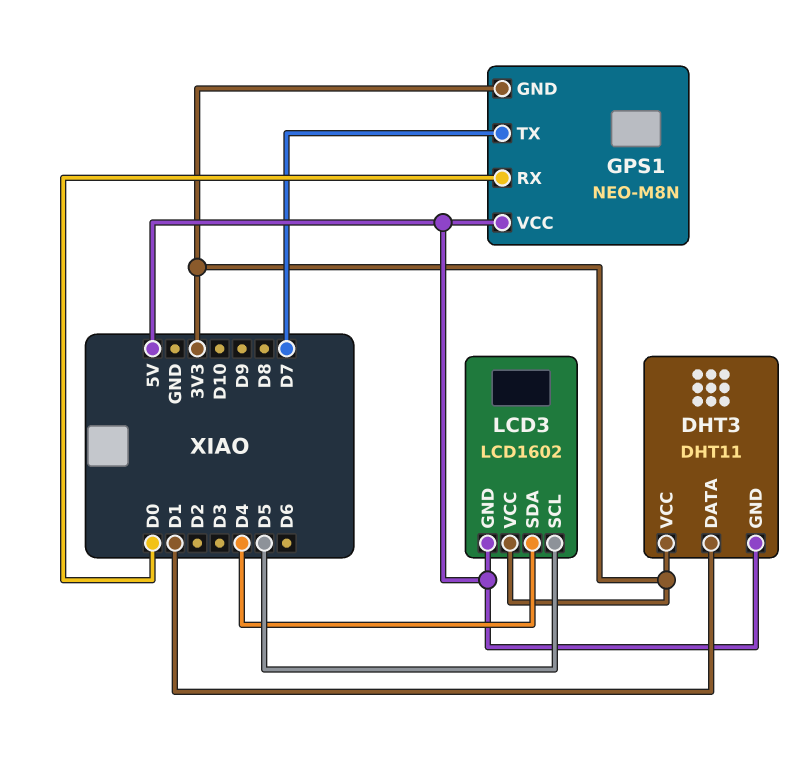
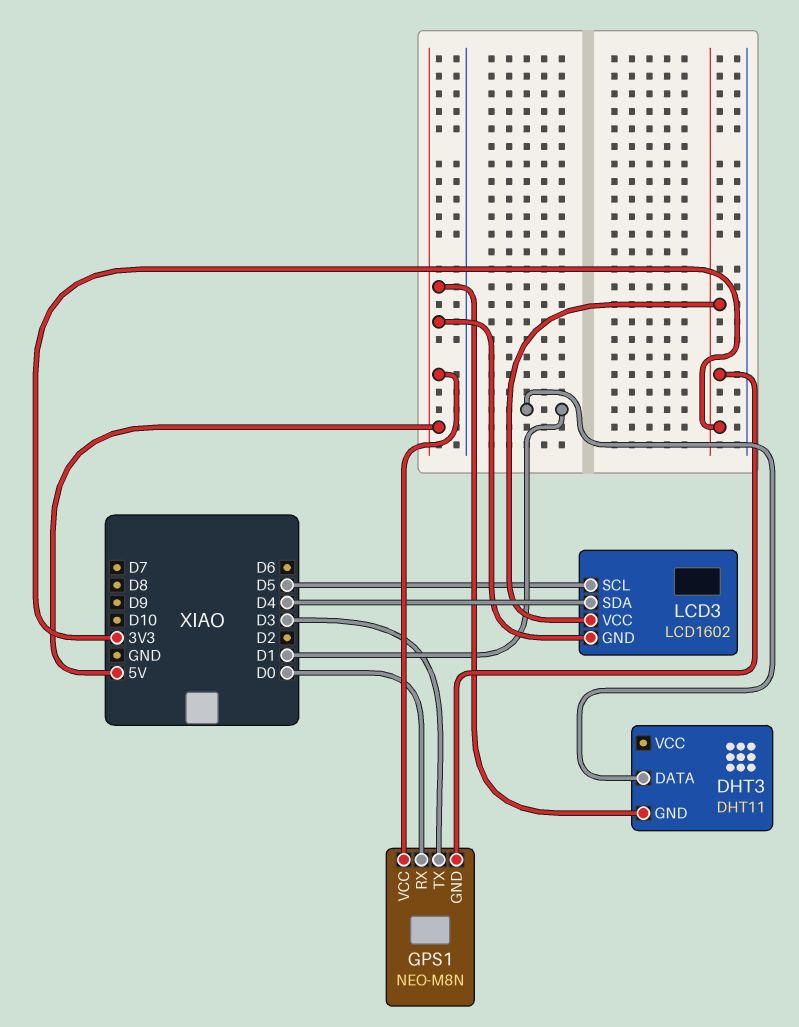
DHT3 pin VCC: 3V3 -> none
GPS1 pin TX: D7 -> D3

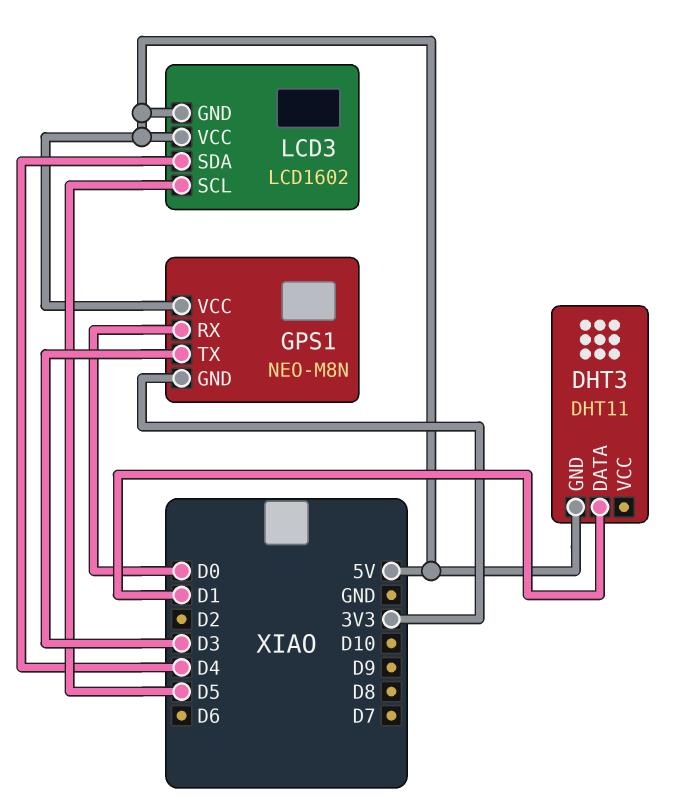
LCD3 pin VCC: 3V3 -> 5V

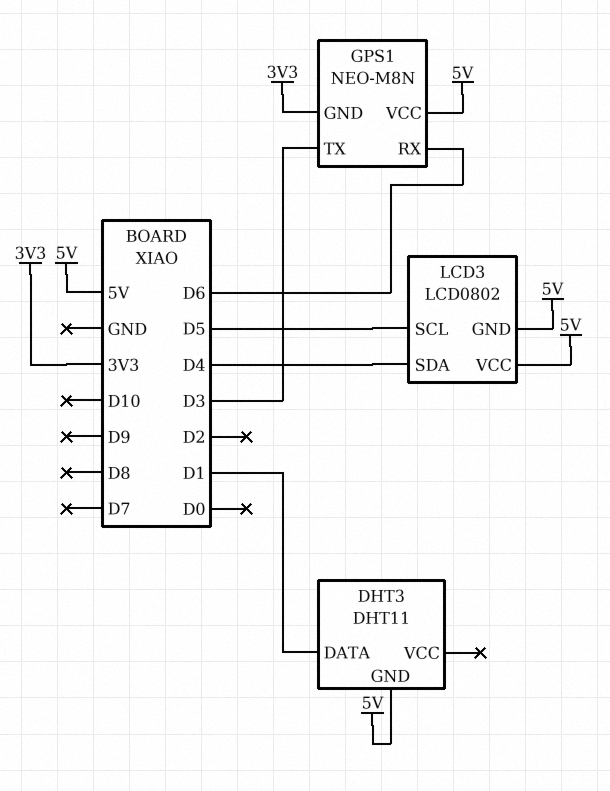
GPS1 pin RX: D0 -> D6
LCD3: LCD1602 -> LCD0802

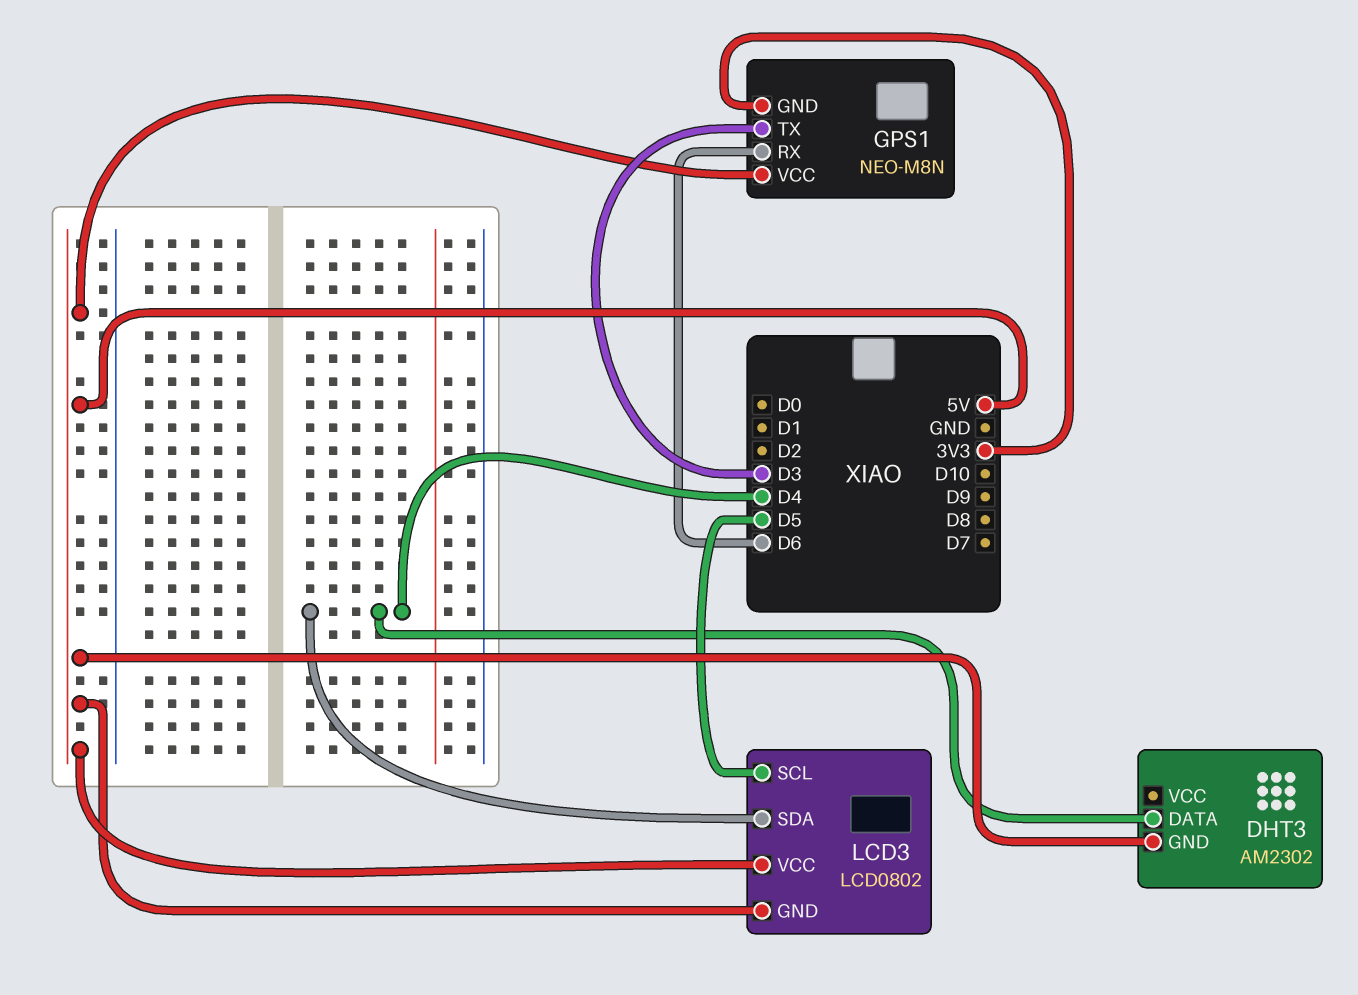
DHT3: DHT11 -> AM2302
DHT3 pin DATA: D1 -> D4

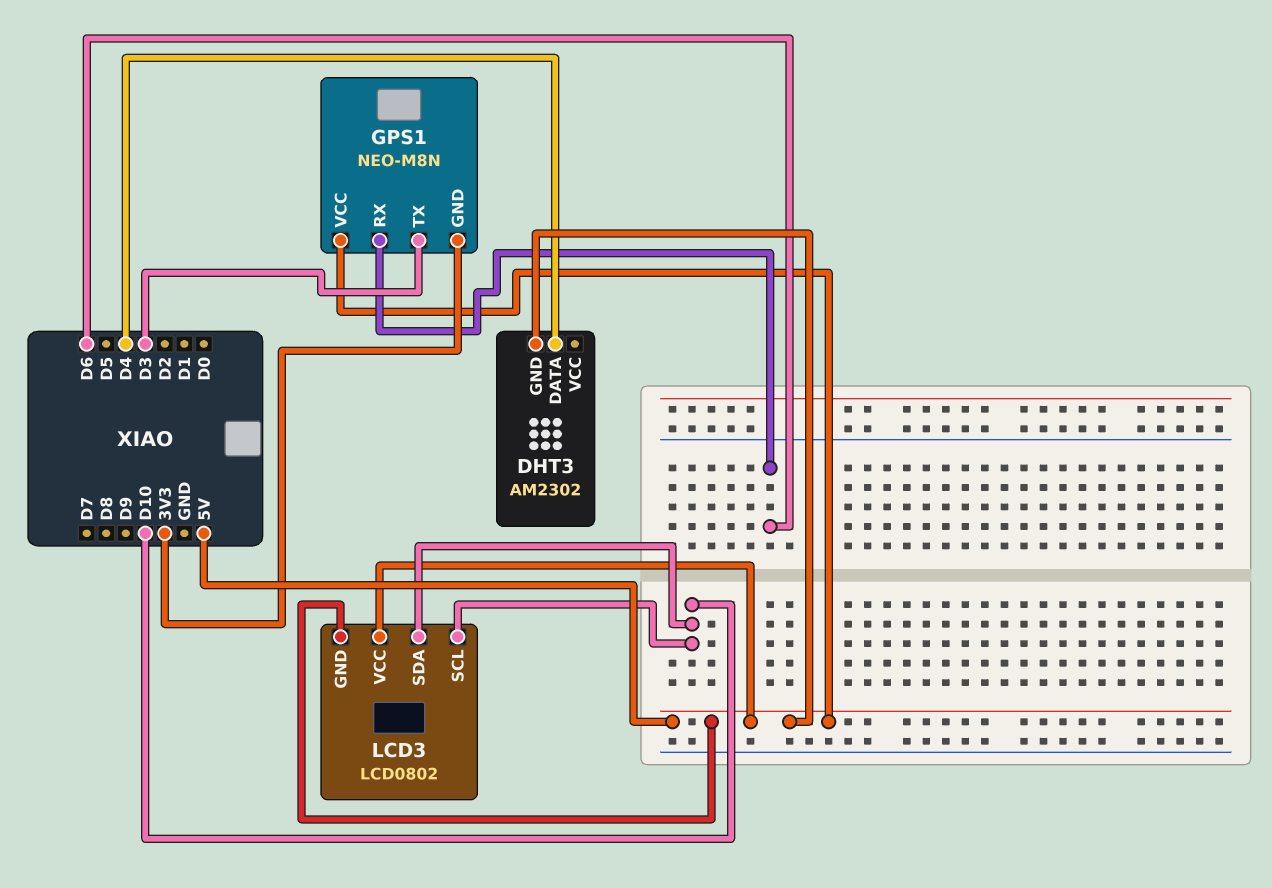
LCD3 pin SCL: D5 -> D10
LCD3 pin SDA: D4 -> D10

